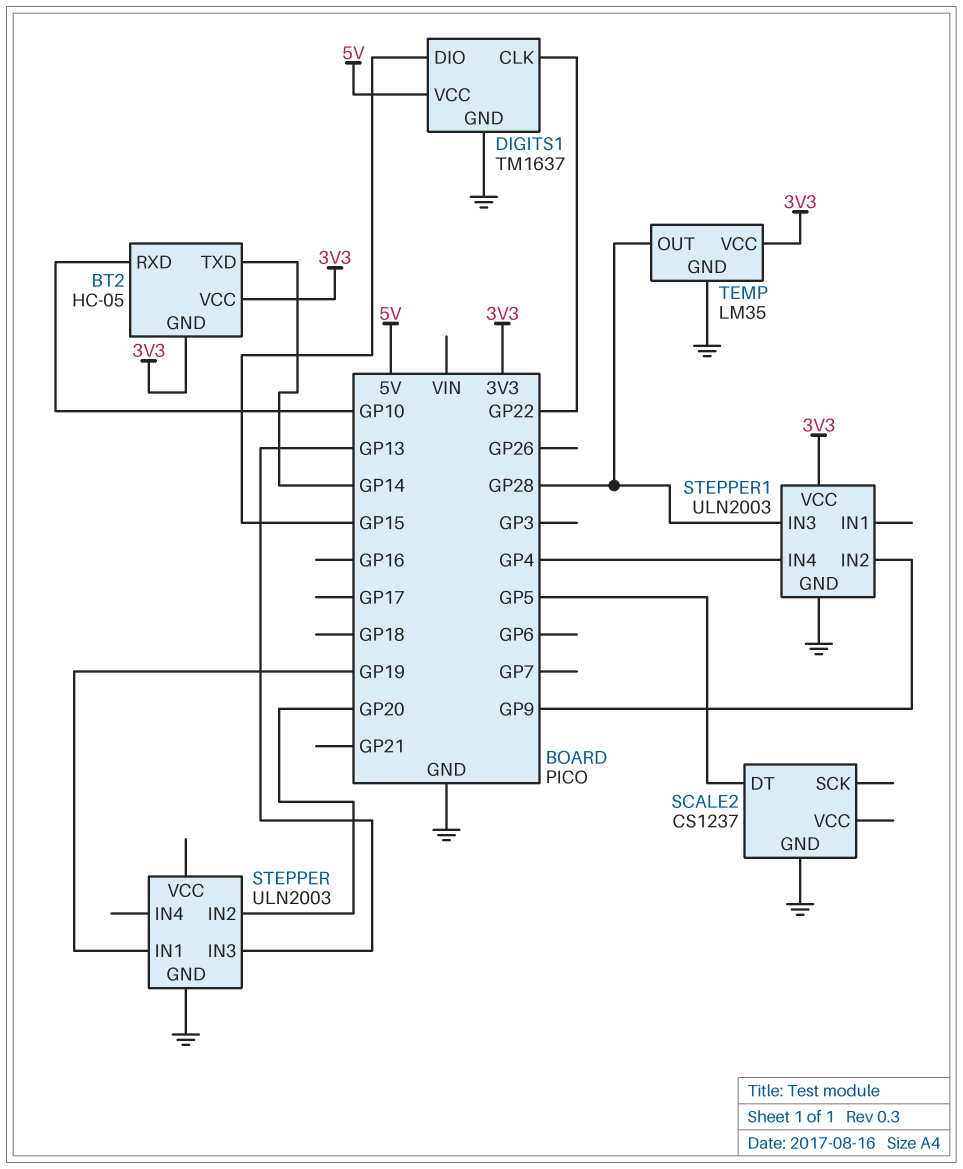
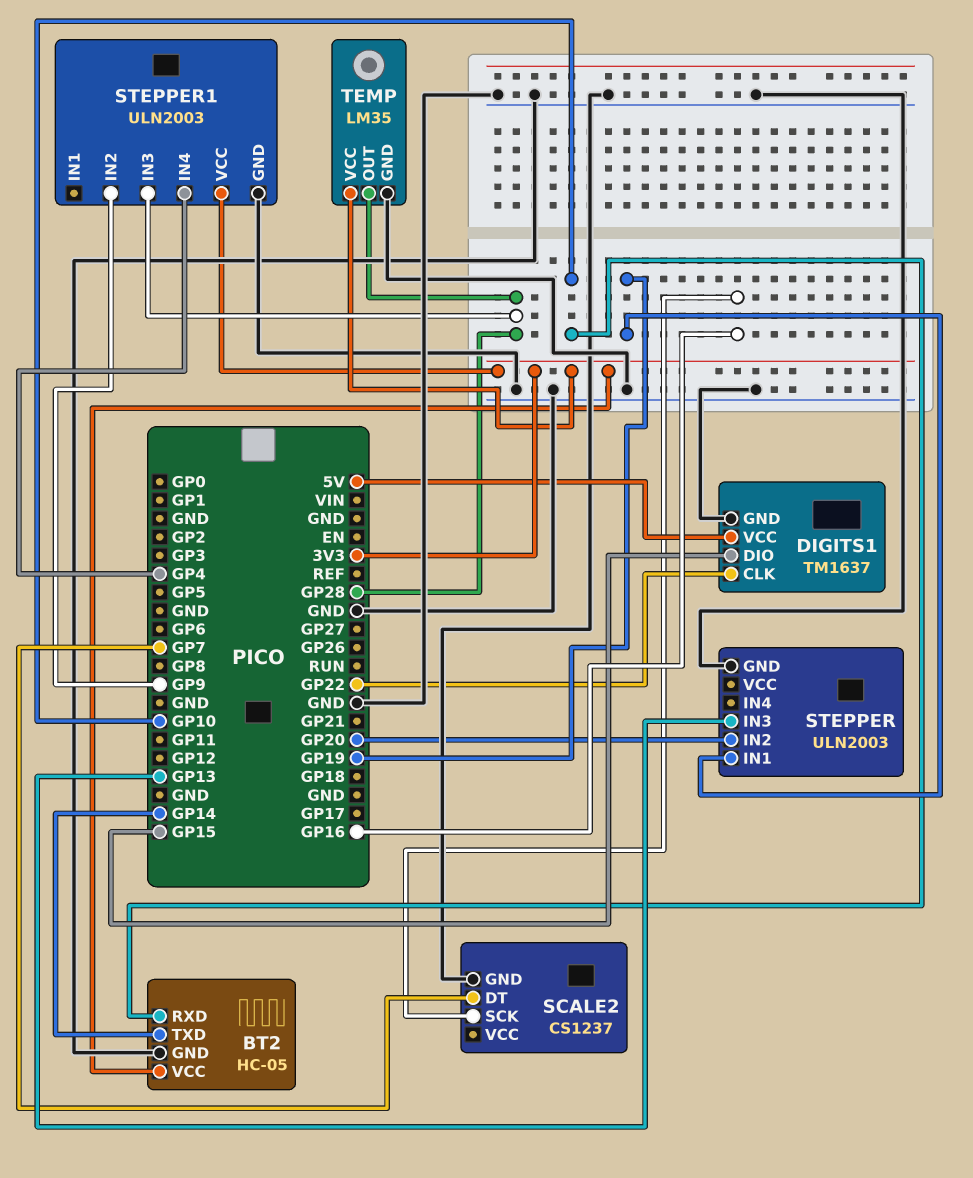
BT2 pin GND: 3V3 -> GND
SCALE2 pin DT: GP5 -> GP7
SCALE2 pin SCK: none -> GP16

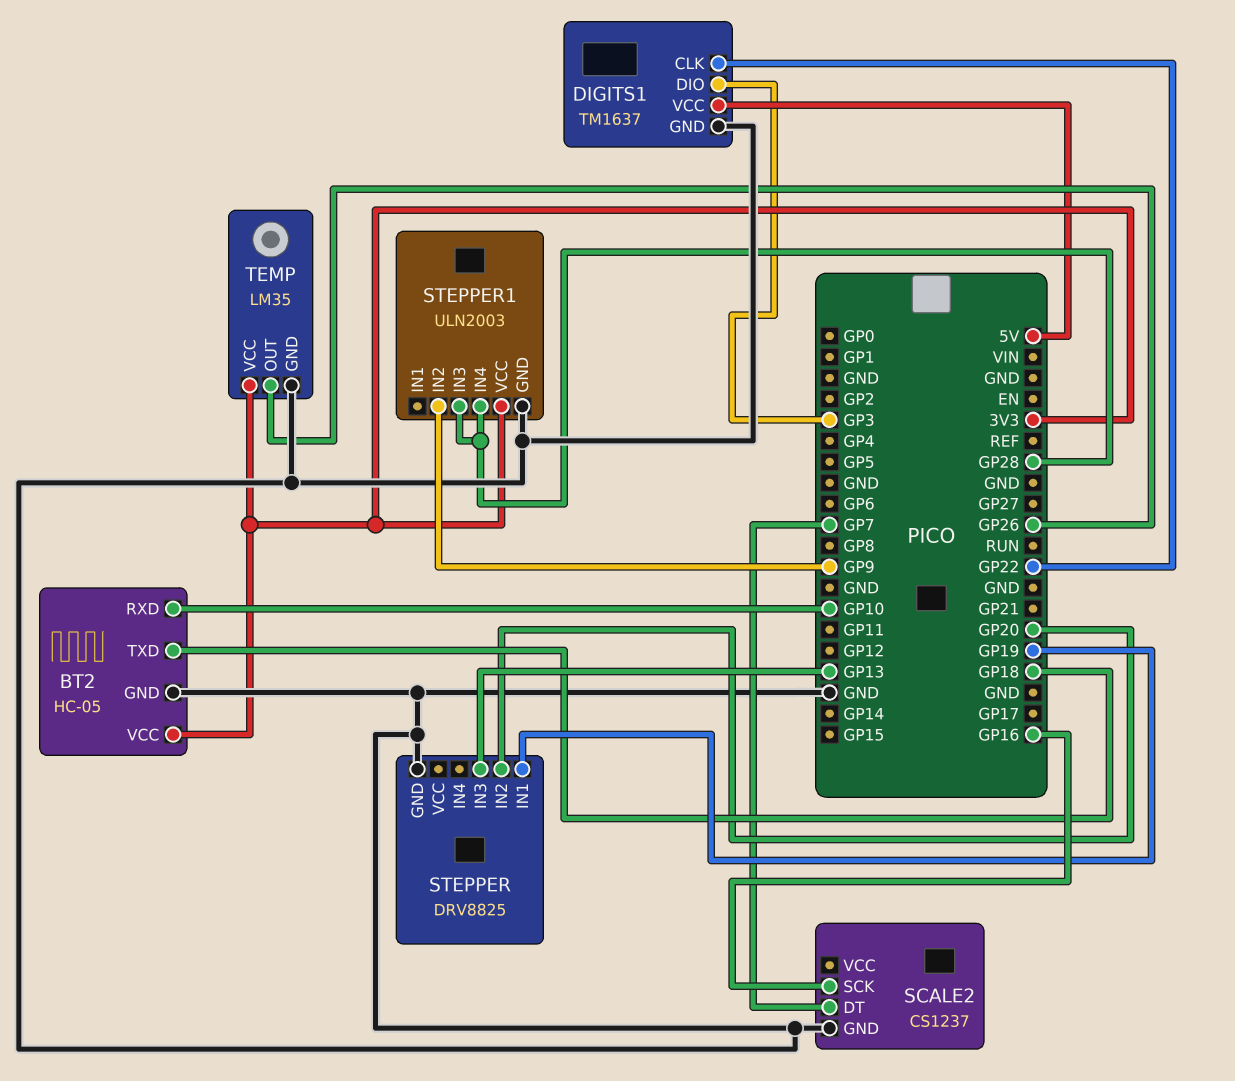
BT2 pin TXD: GP14 -> GP18
DIGITS1 pin DIO: GP15 -> GP3
STEPPER: ULN2003 -> DRV8825
STEPPER1 pin IN4: GP4 -> GP28
TEMP pin OUT: GP28 -> GP26

